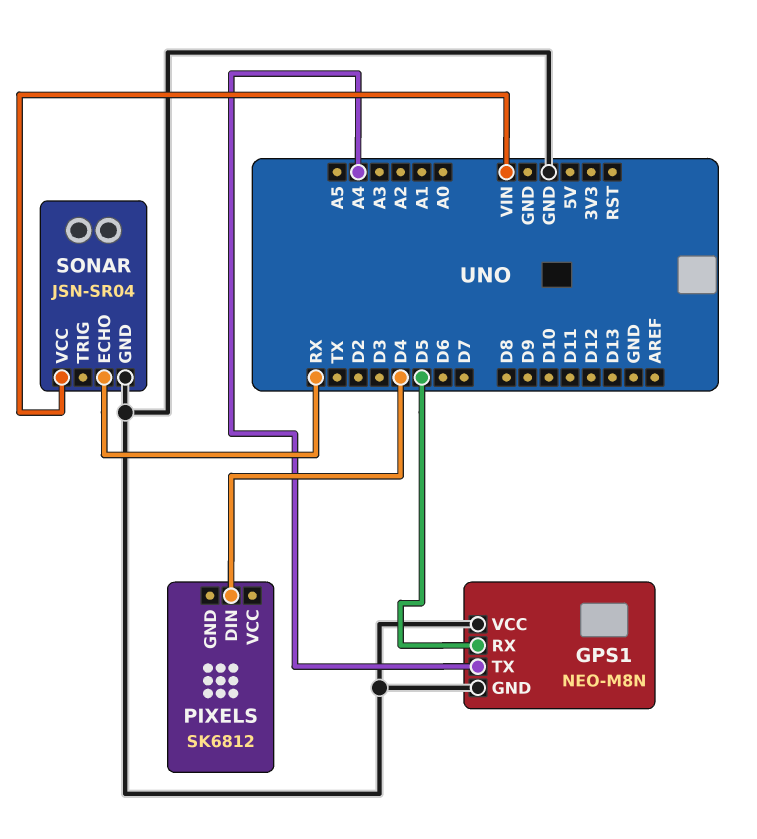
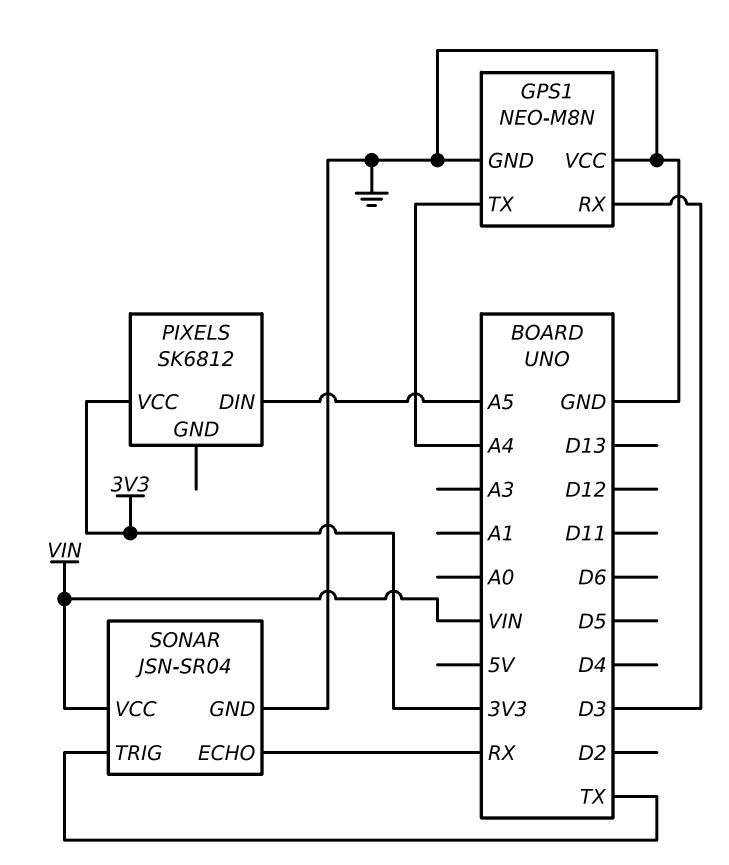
GPS1 pin RX: D5 -> D3
PIXELS pin DIN: D4 -> A5
PIXELS pin VCC: none -> 3V3
SONAR pin TRIG: none -> TX

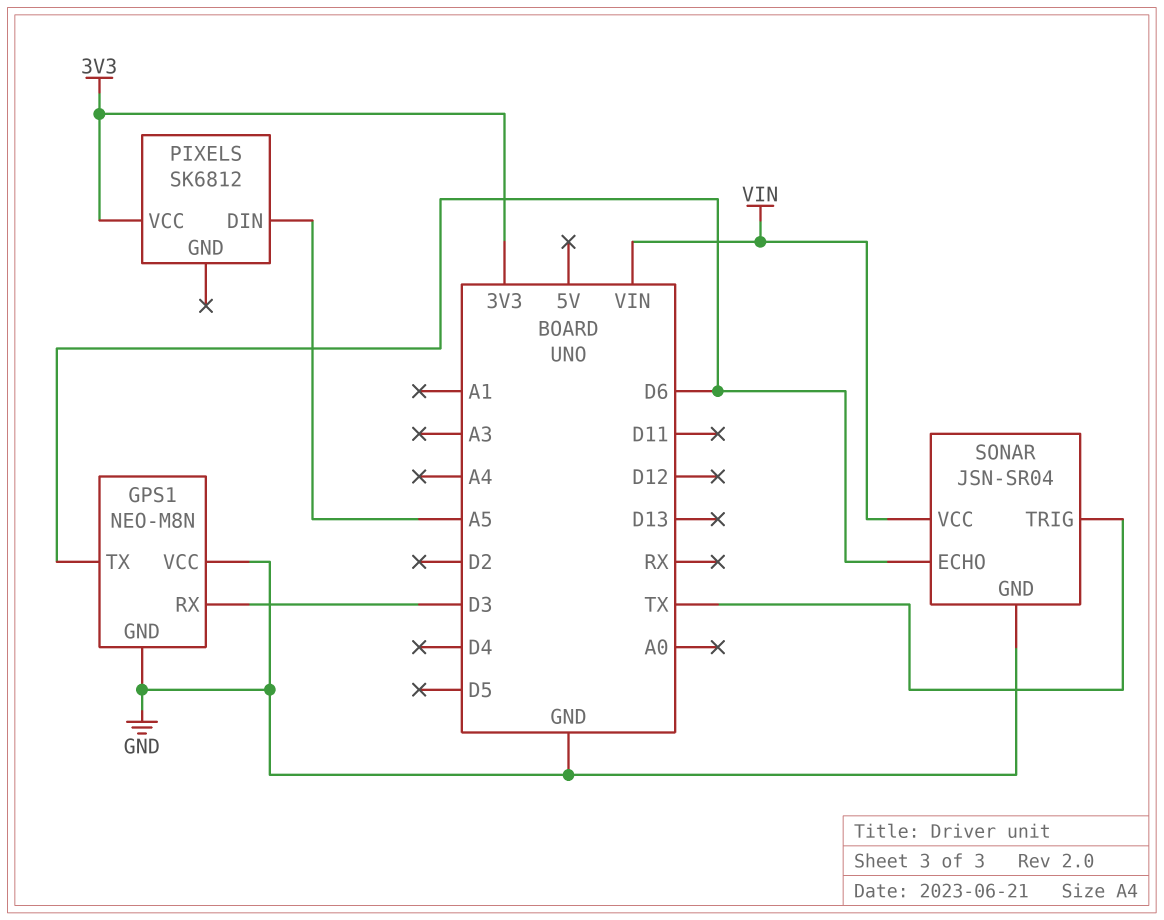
GPS1 pin TX: A4 -> D6
SONAR pin ECHO: RX -> D6

